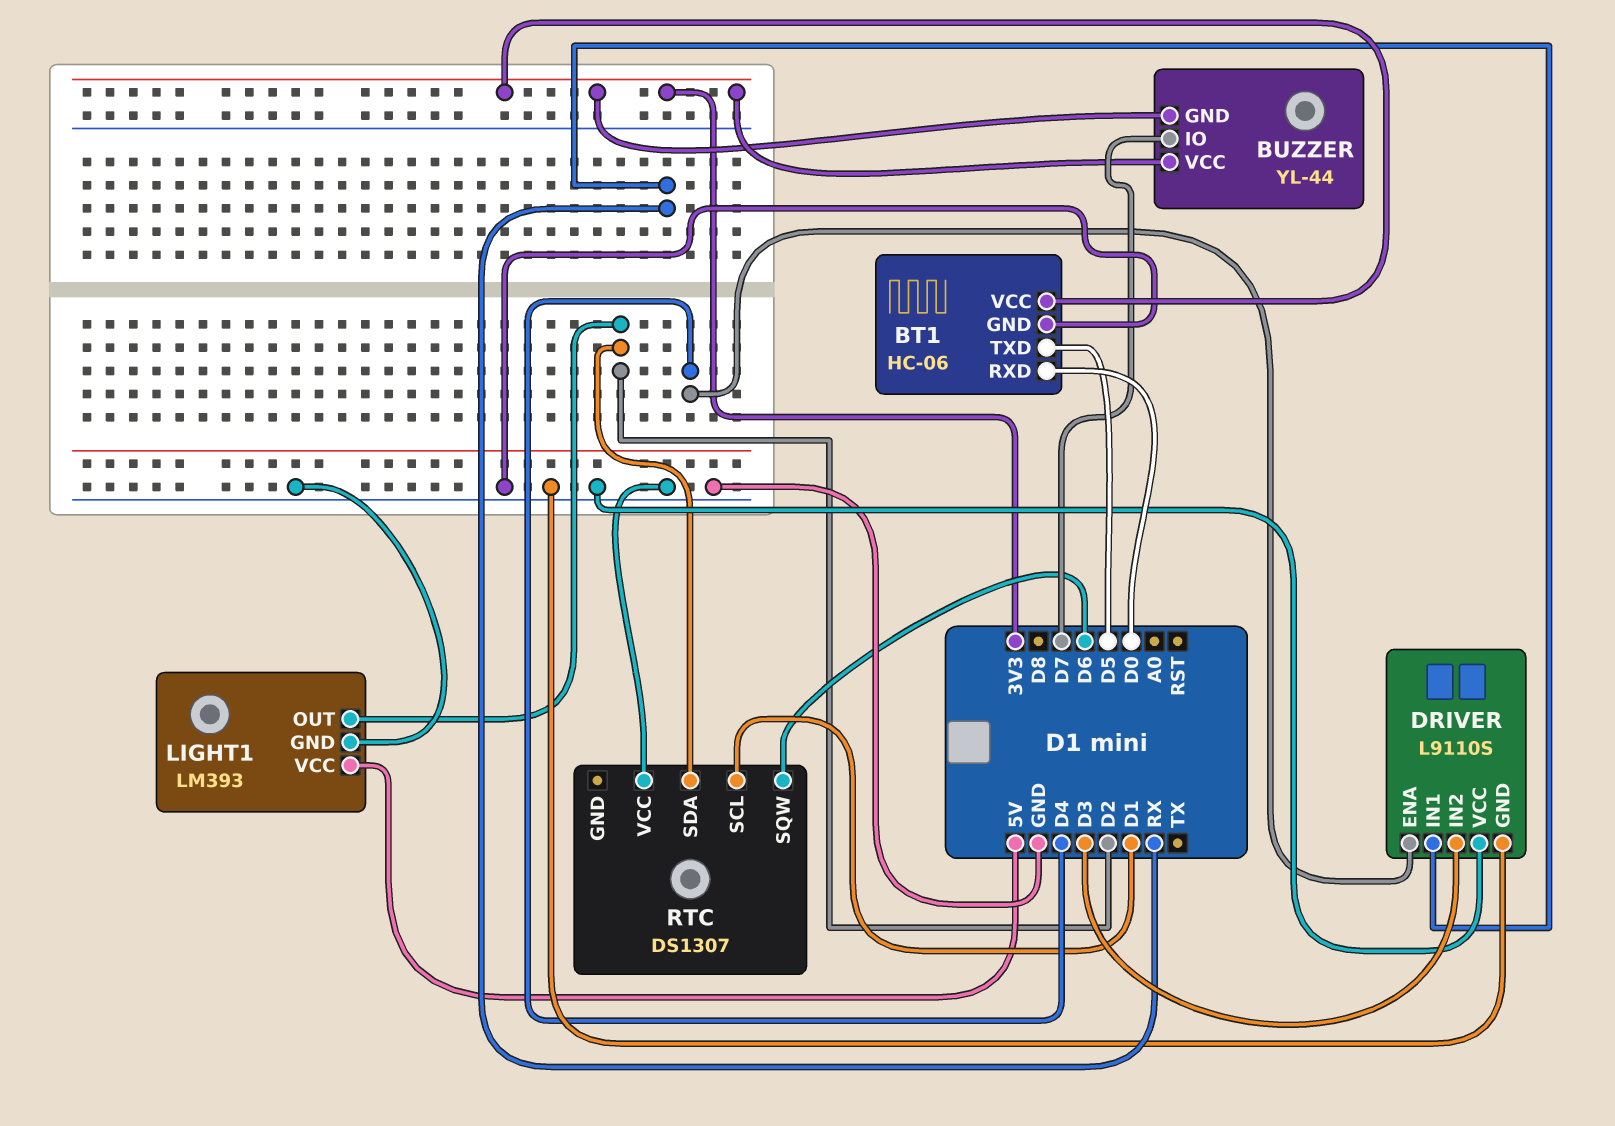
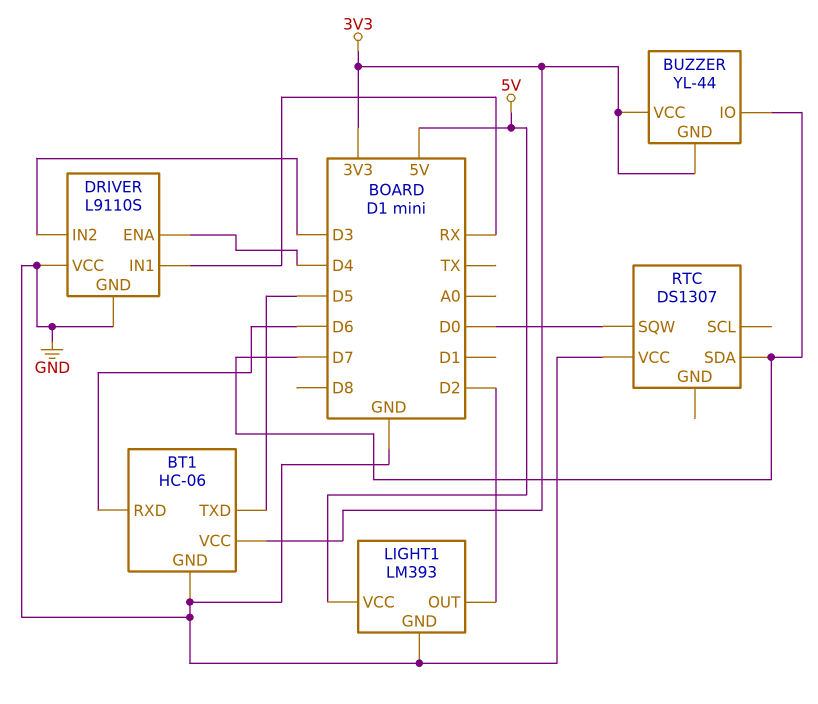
BT1 pin RXD: D0 -> D6
RTC pin SCL: D1 -> none
RTC pin SDA: D2 -> D7
RTC pin SQW: D6 -> D0

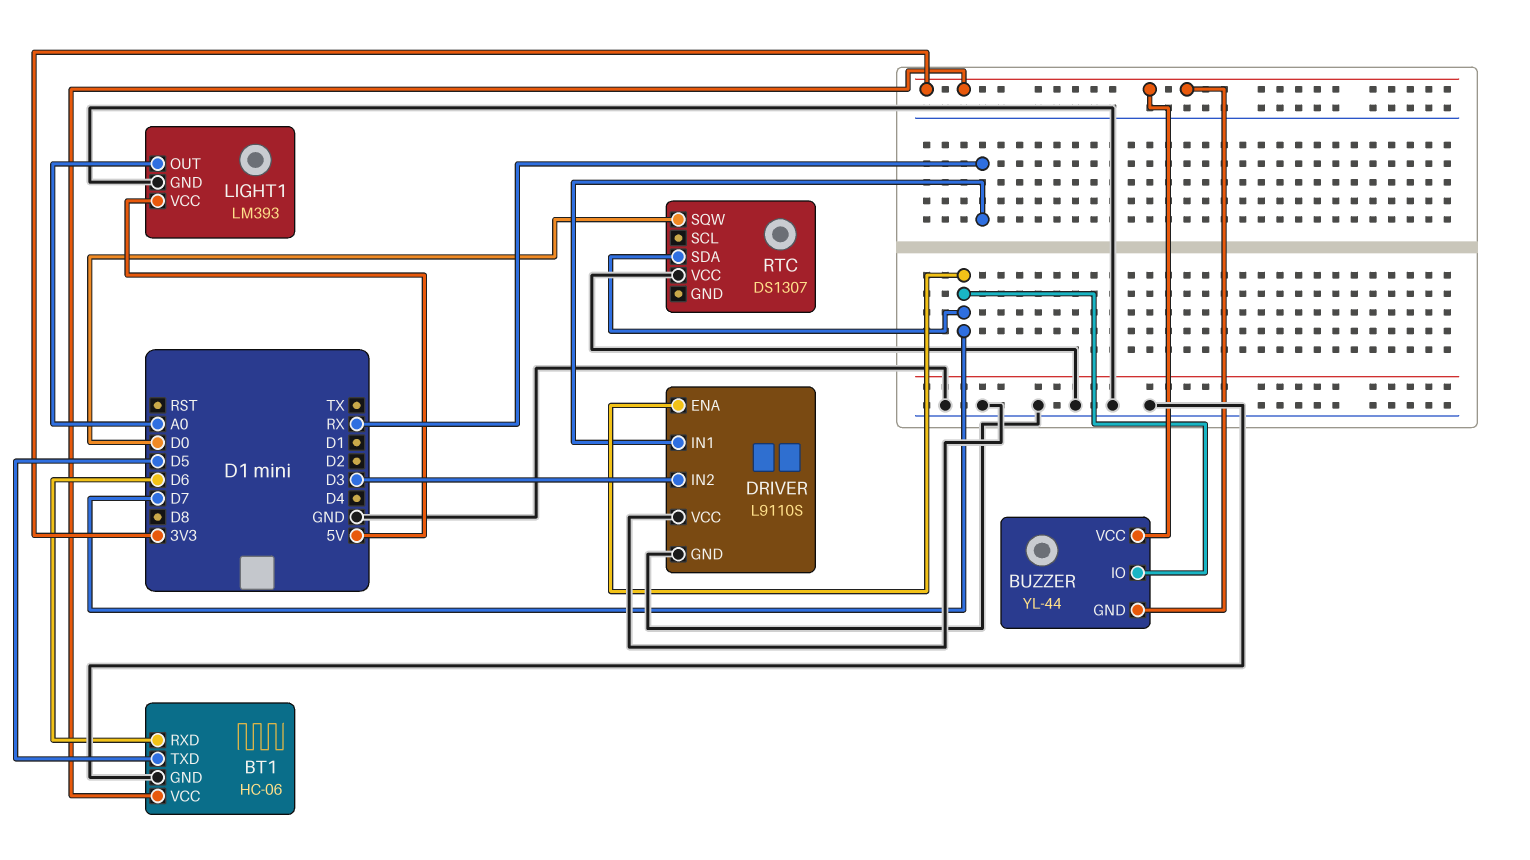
DRIVER pin ENA: D4 -> D7
LIGHT1 pin OUT: D2 -> A0

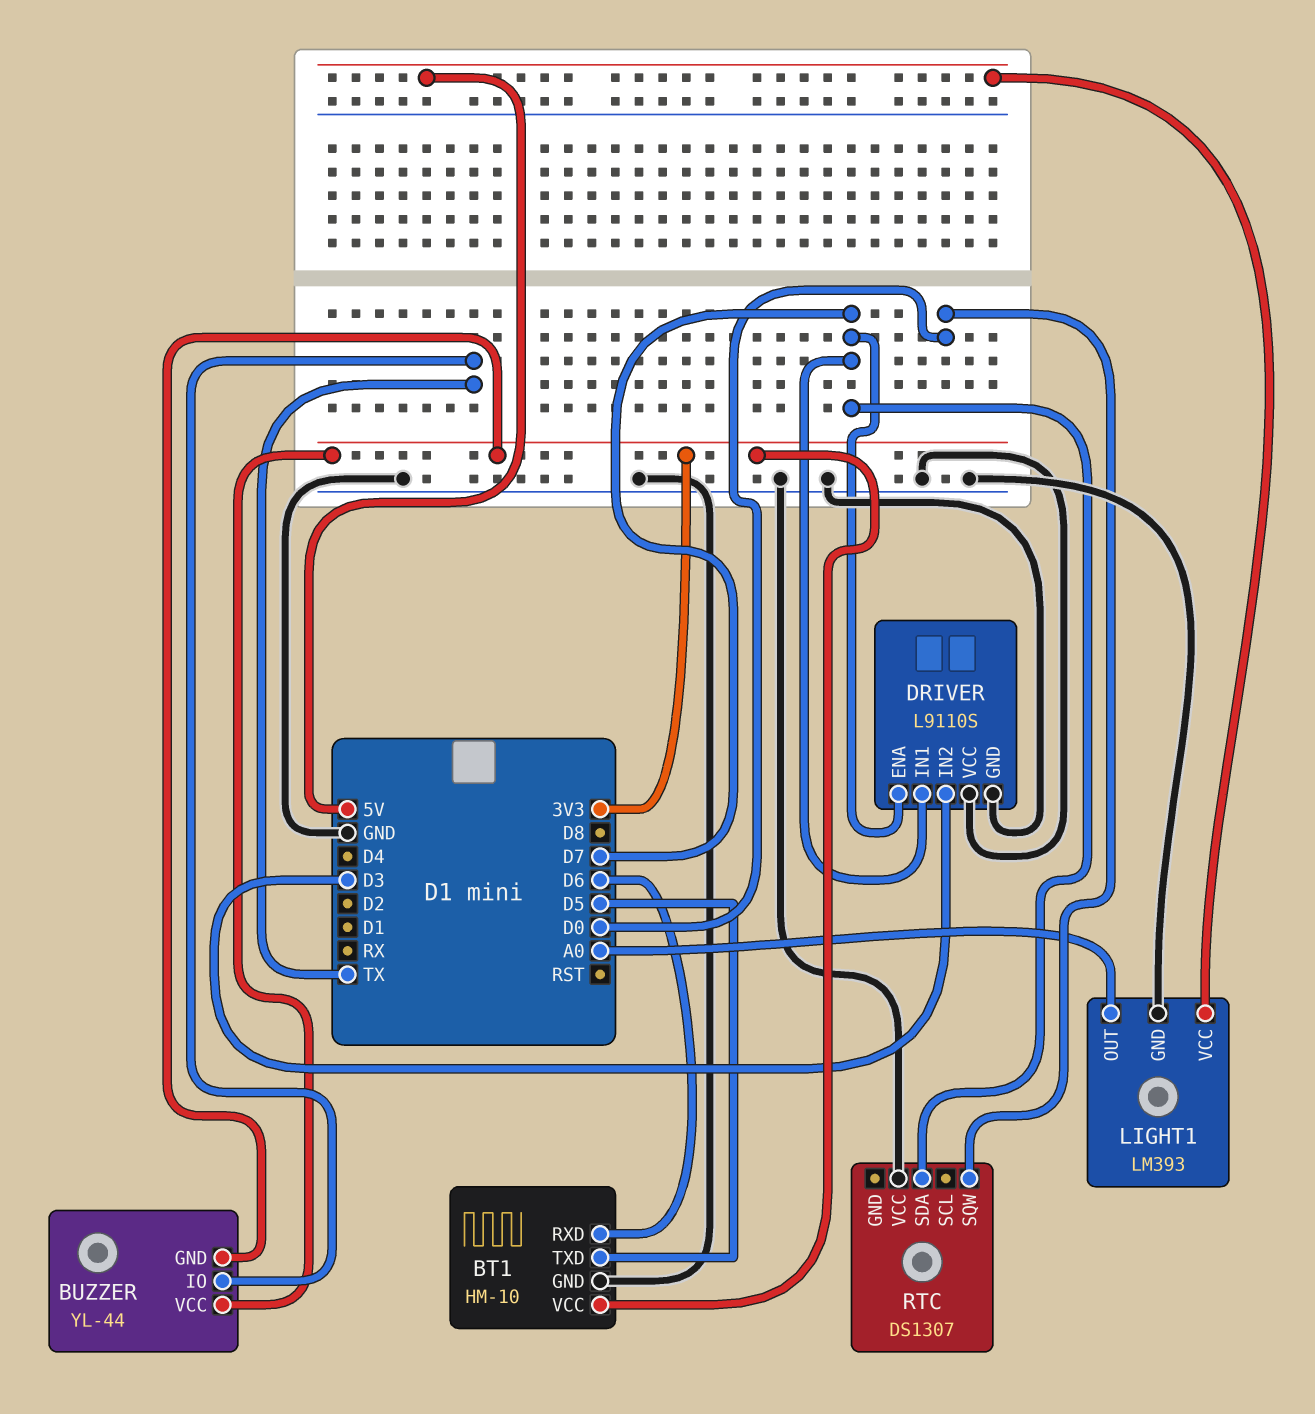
BT1: HC-06 -> HM-10
BUZZER pin IO: D7 -> TX
DRIVER pin IN1: RX -> D7

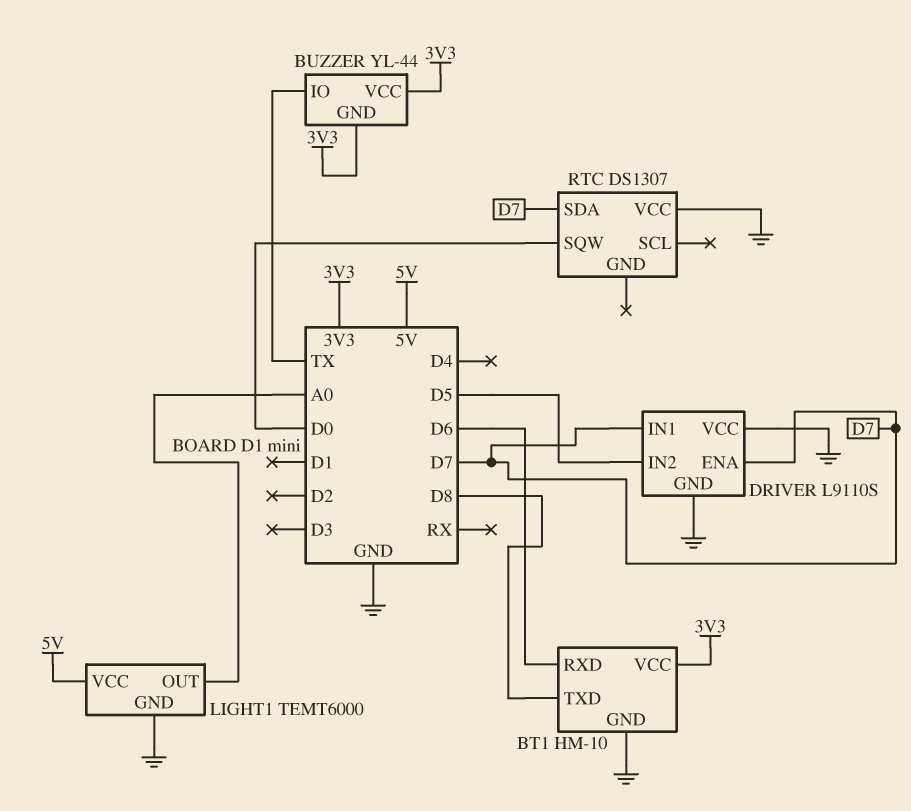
BT1 pin TXD: D5 -> D8
DRIVER pin IN2: D3 -> D5
LIGHT1: LM393 -> TEMT6000

